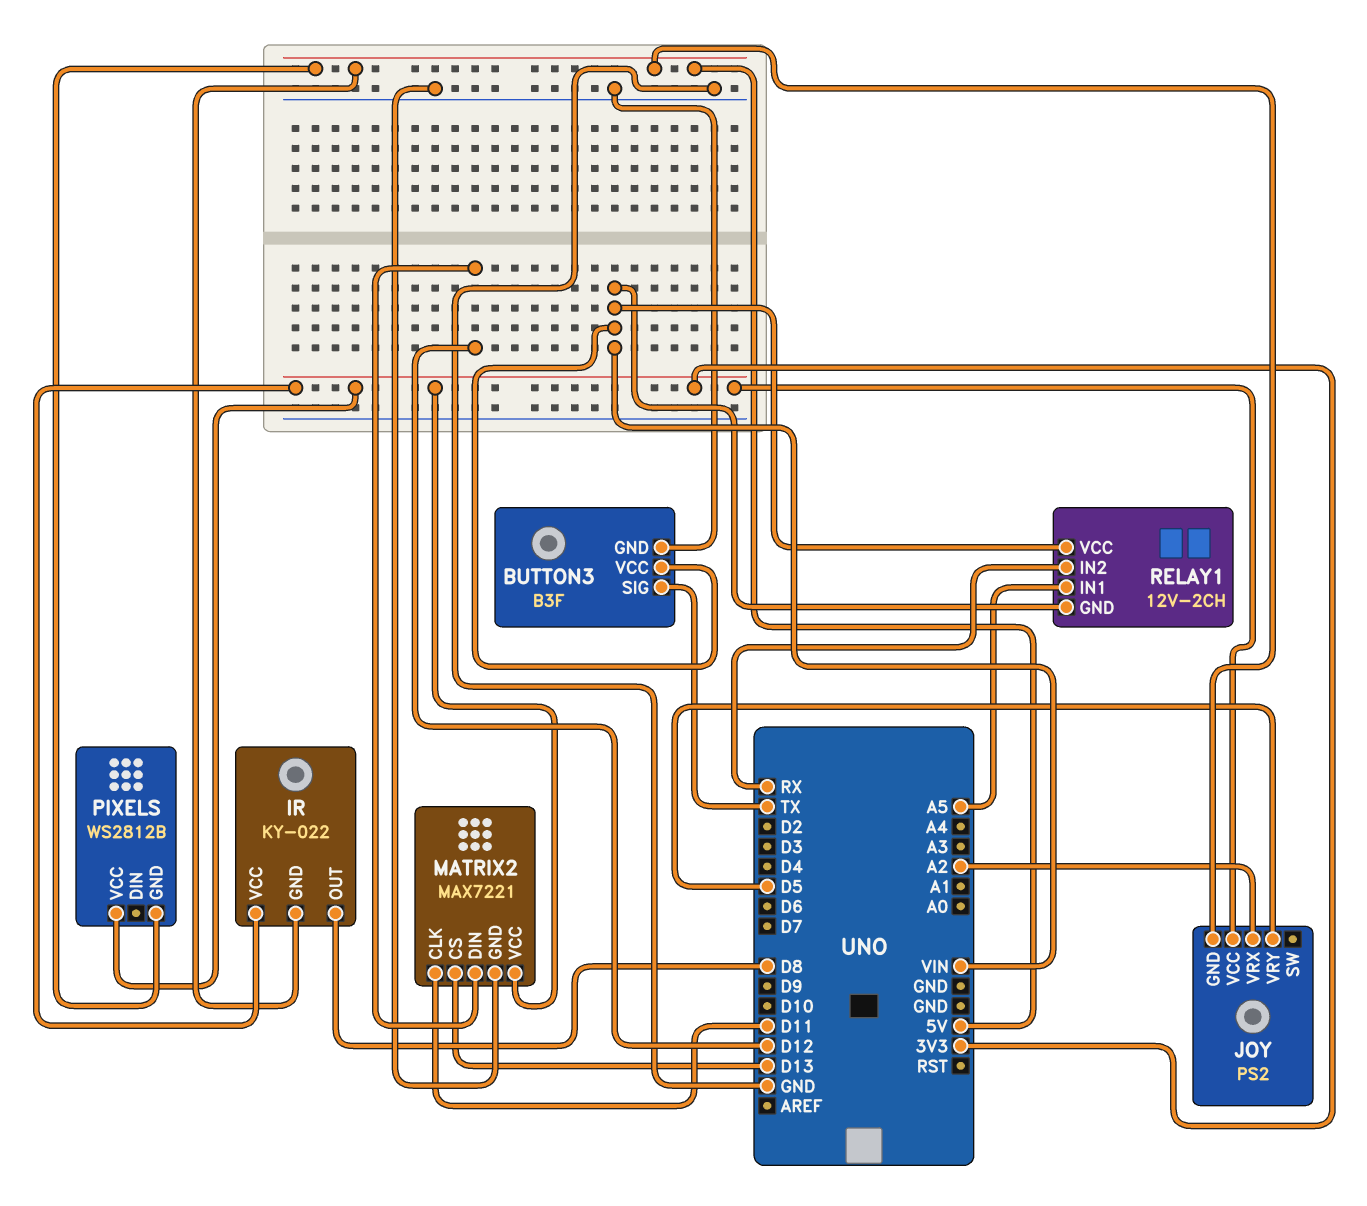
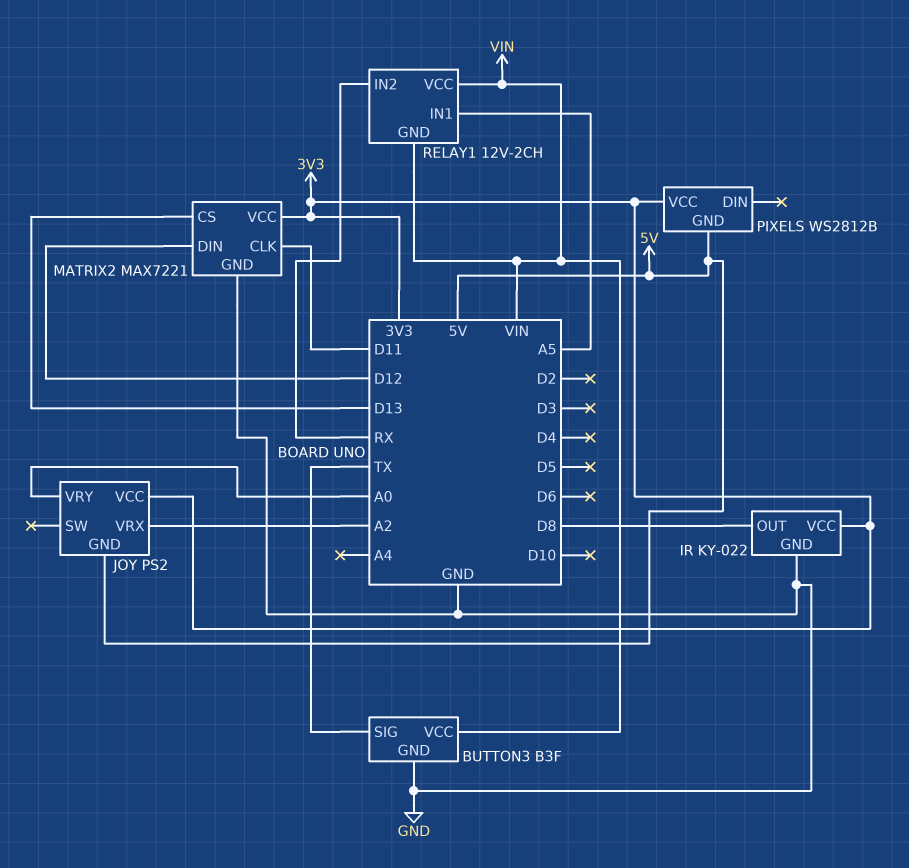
IR pin GND: 5V -> GND
JOY pin VRY: D5 -> A0

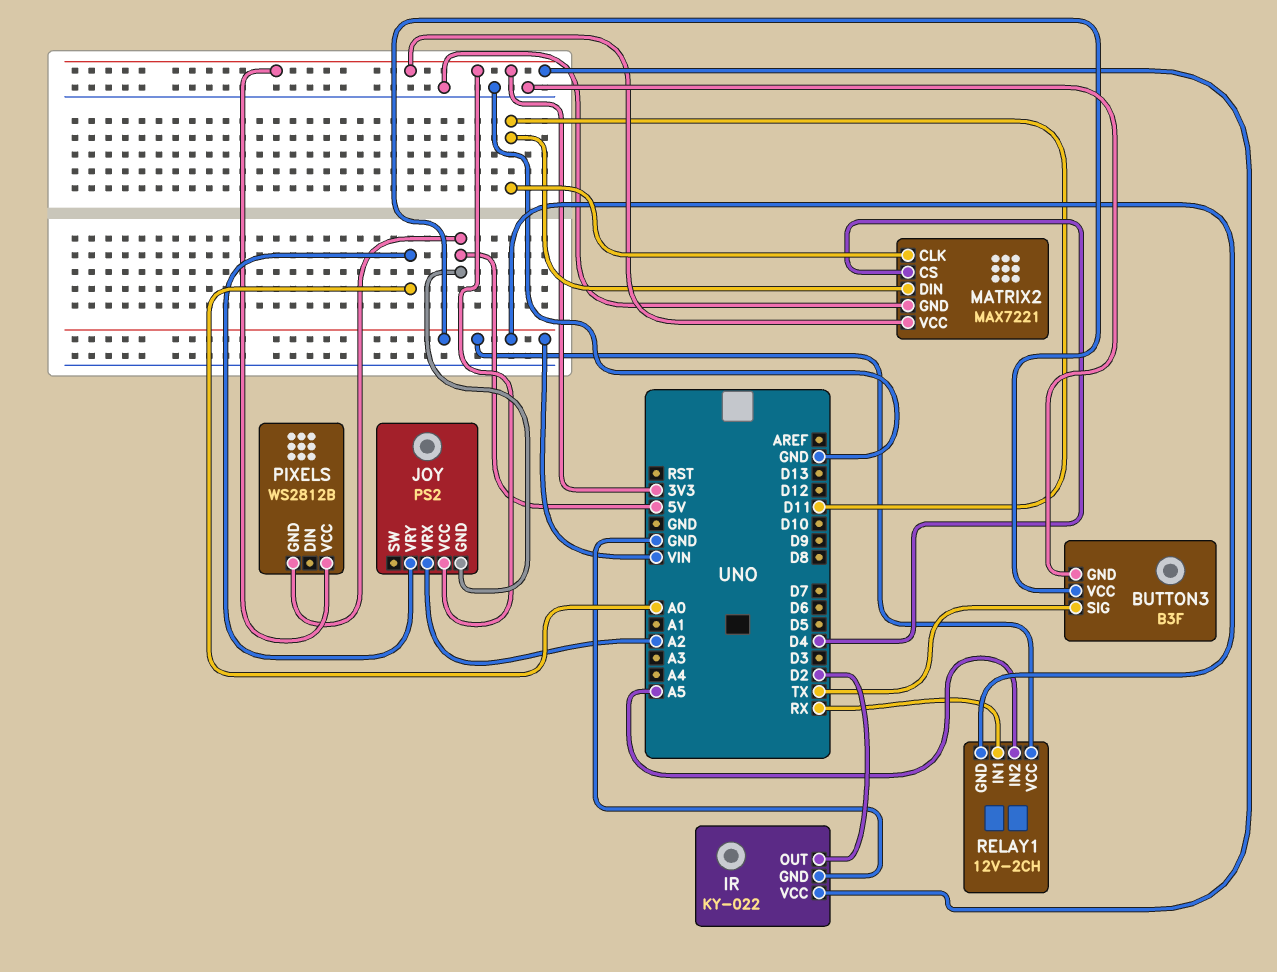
IR pin OUT: D8 -> D2
MATRIX2 pin CS: D13 -> D4
MATRIX2 pin DIN: D12 -> D11
RELAY1 pin IN1: A5 -> RX
RELAY1 pin IN2: RX -> A5

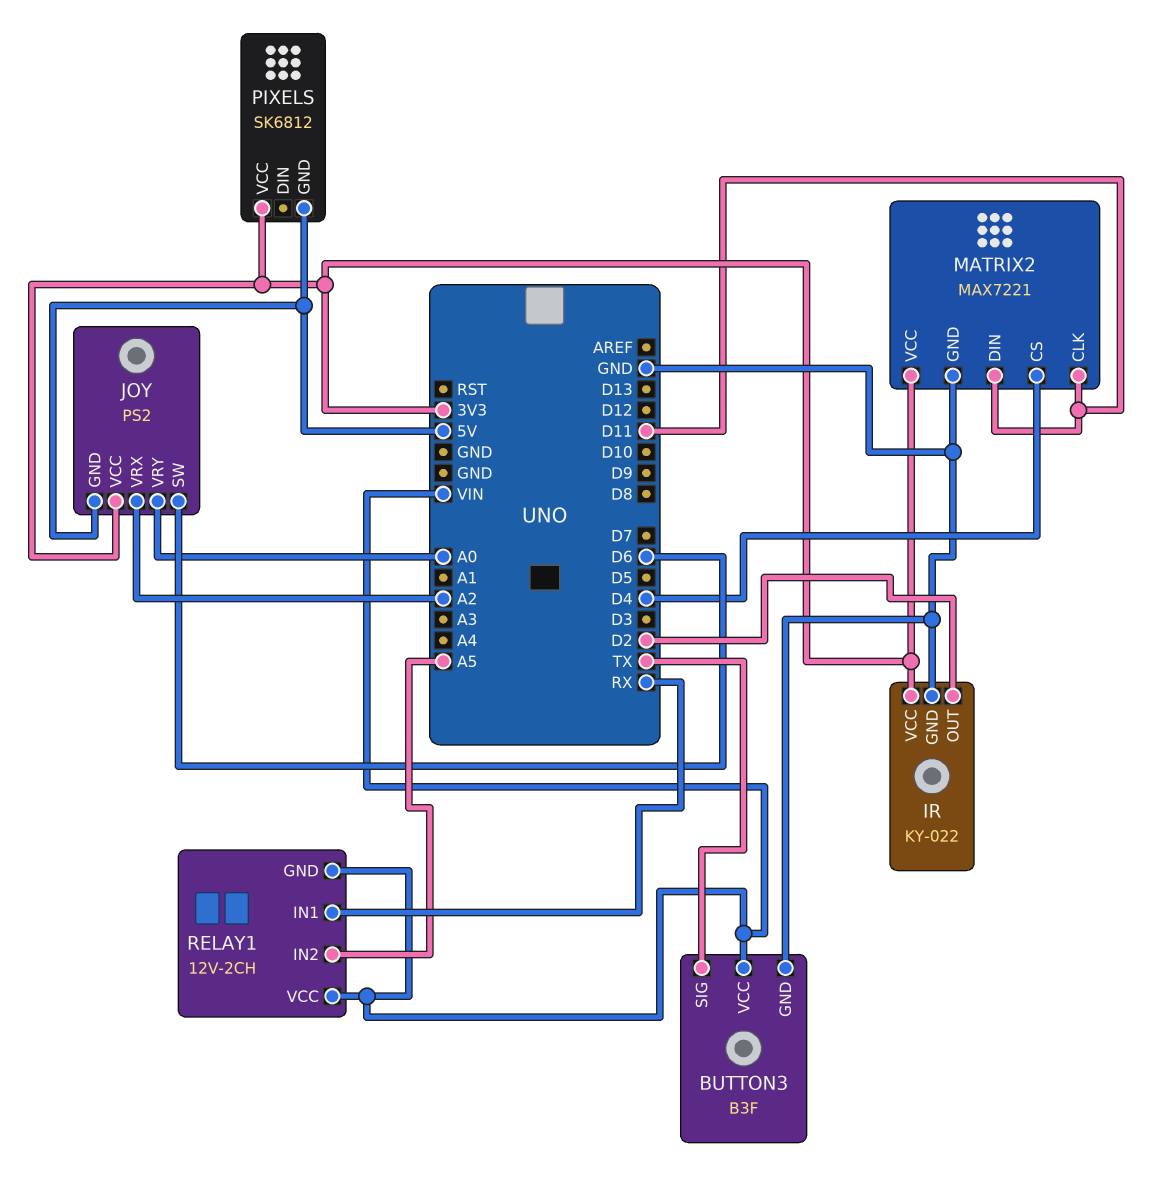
JOY pin SW: none -> D6
PIXELS: WS2812B -> SK6812

